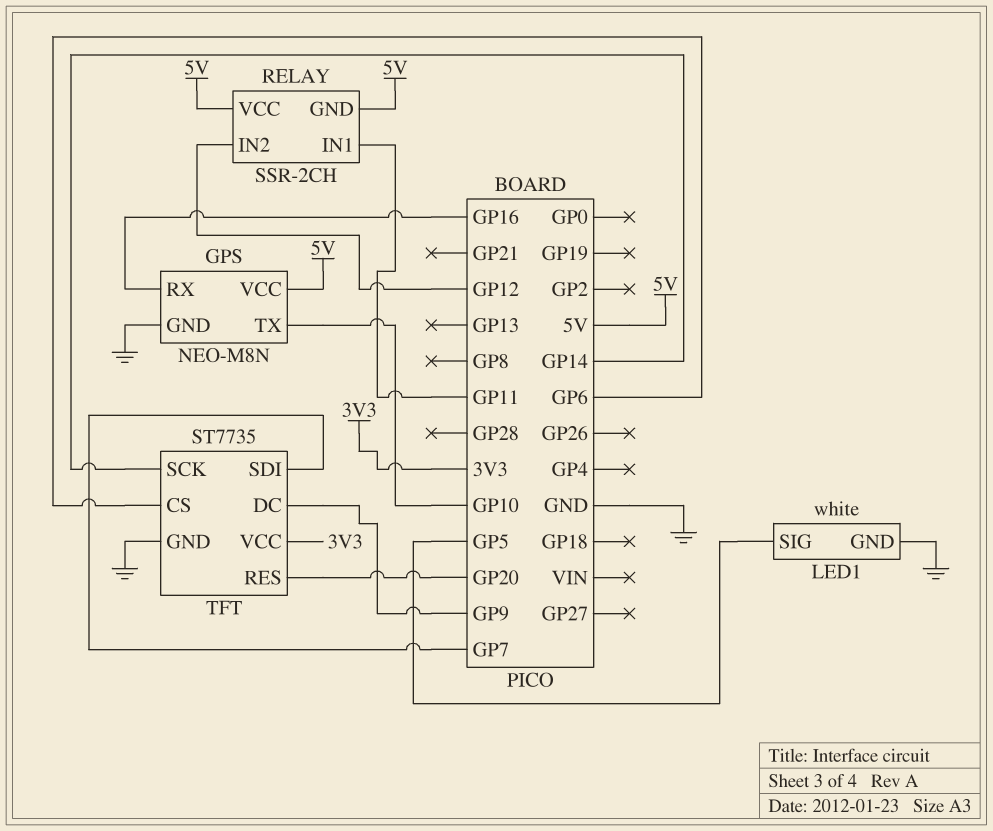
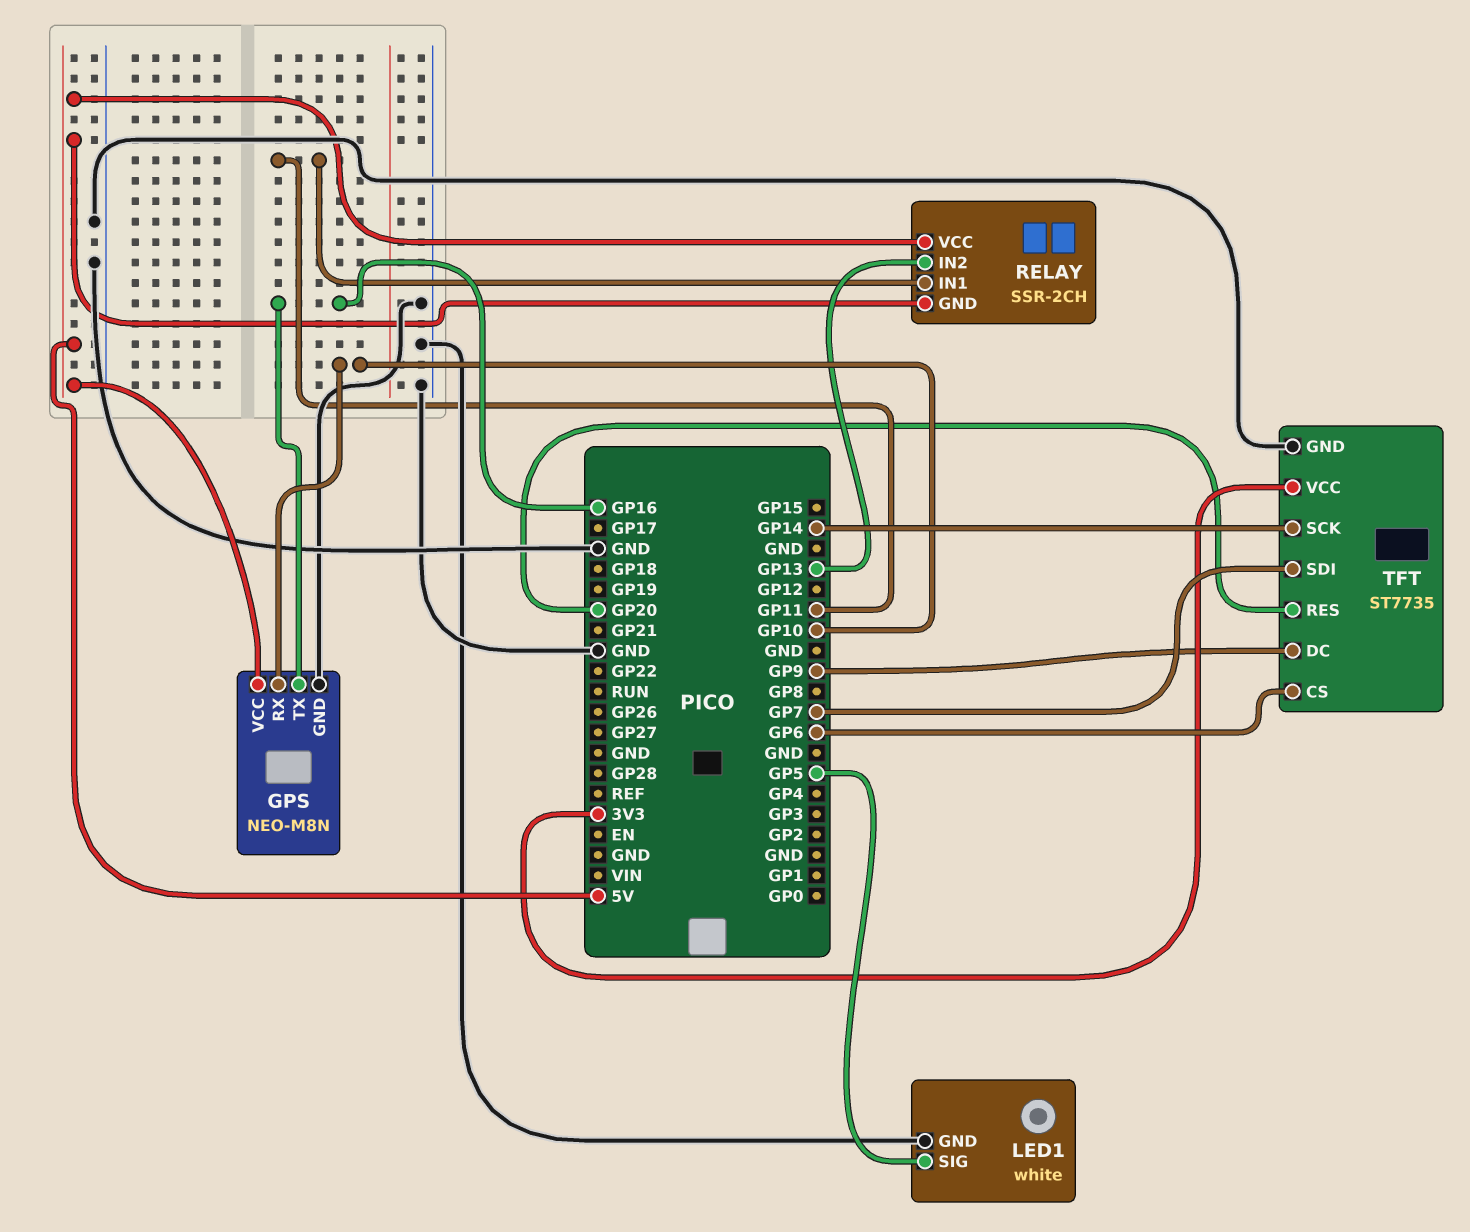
GPS pin RX: GP16 -> GP10
GPS pin TX: GP10 -> GP16
RELAY pin IN2: GP12 -> GP13

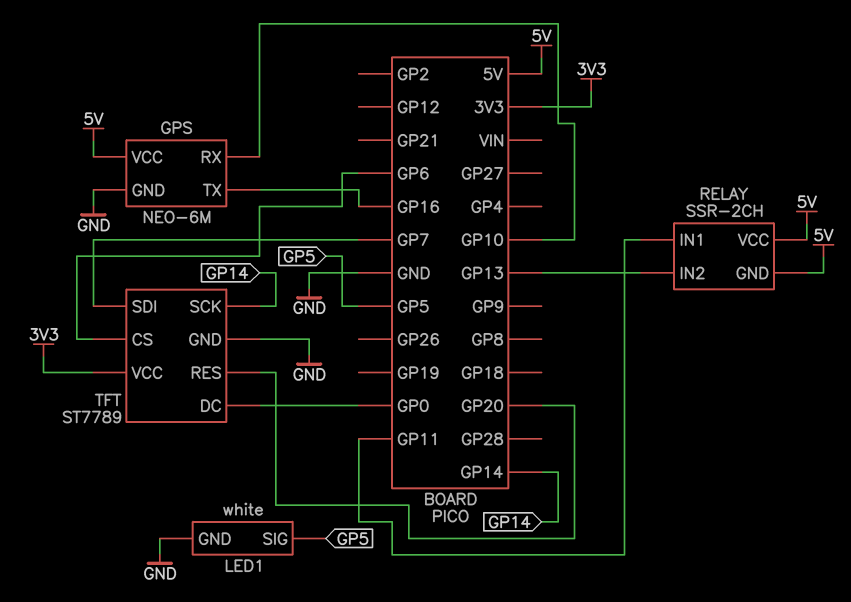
GPS: NEO-M8N -> NEO-6M
TFT: ST7735 -> ST7789
TFT pin DC: GP9 -> GP0

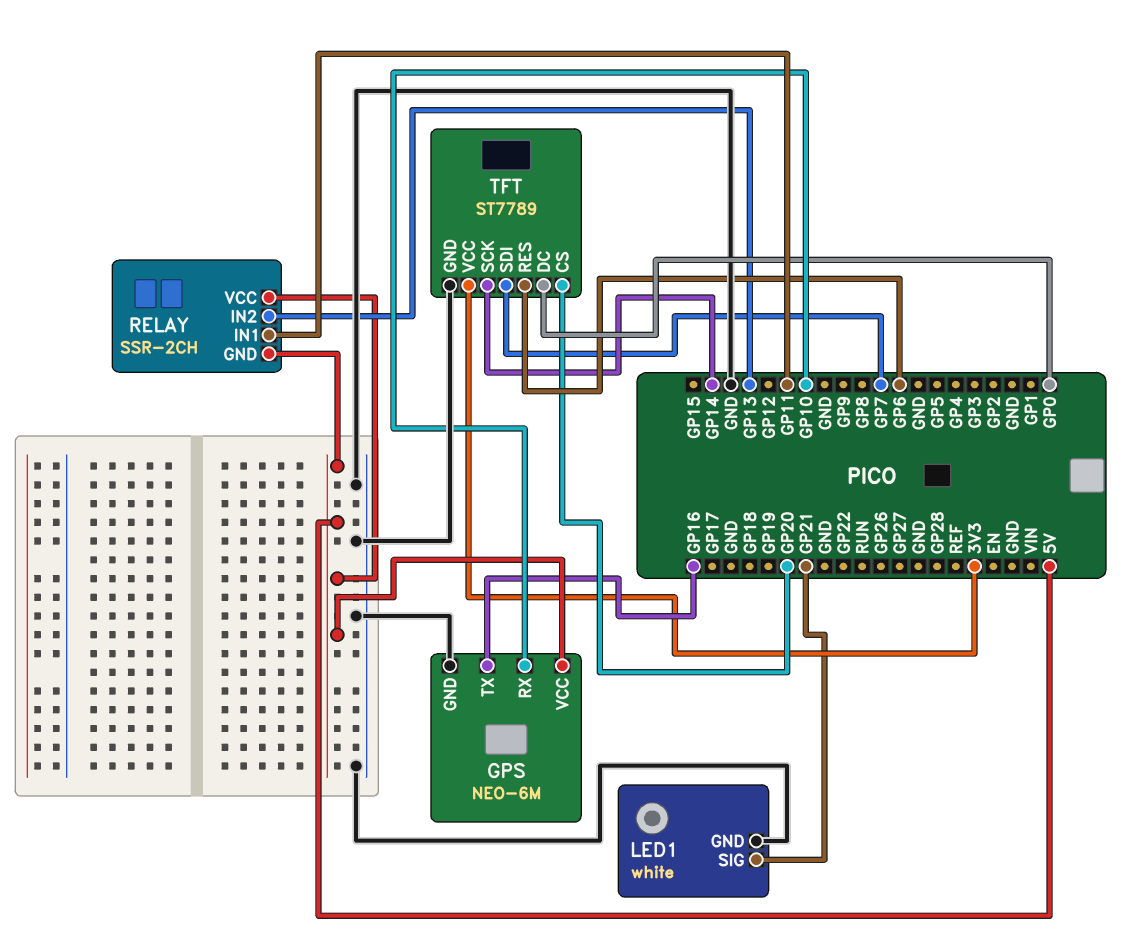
LED1 pin SIG: GP5 -> GP21
TFT pin CS: GP6 -> GP20
TFT pin RES: GP20 -> GP6

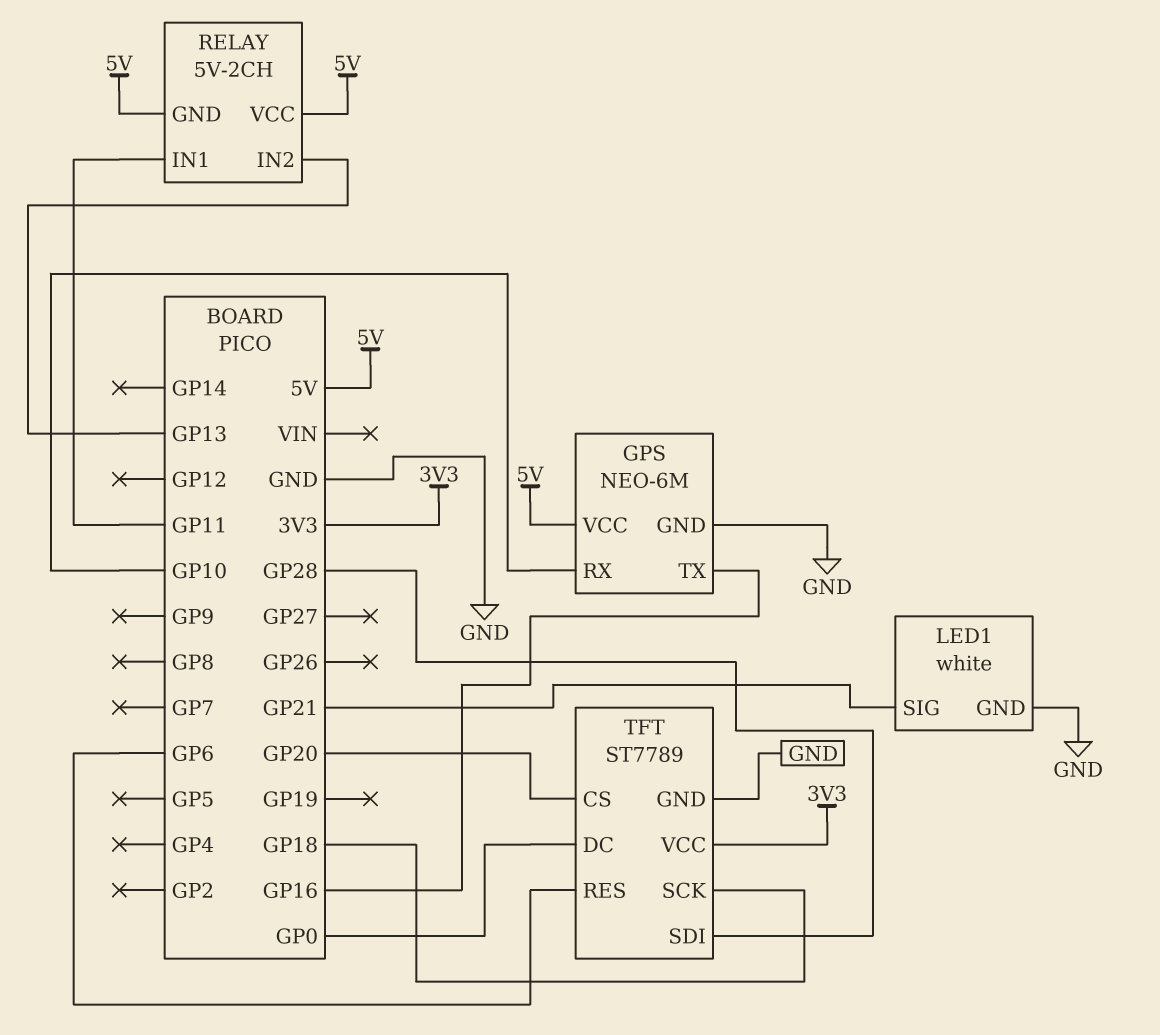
RELAY: SSR-2CH -> 5V-2CH
TFT pin SCK: GP14 -> GP18
TFT pin SDI: GP7 -> GP28

